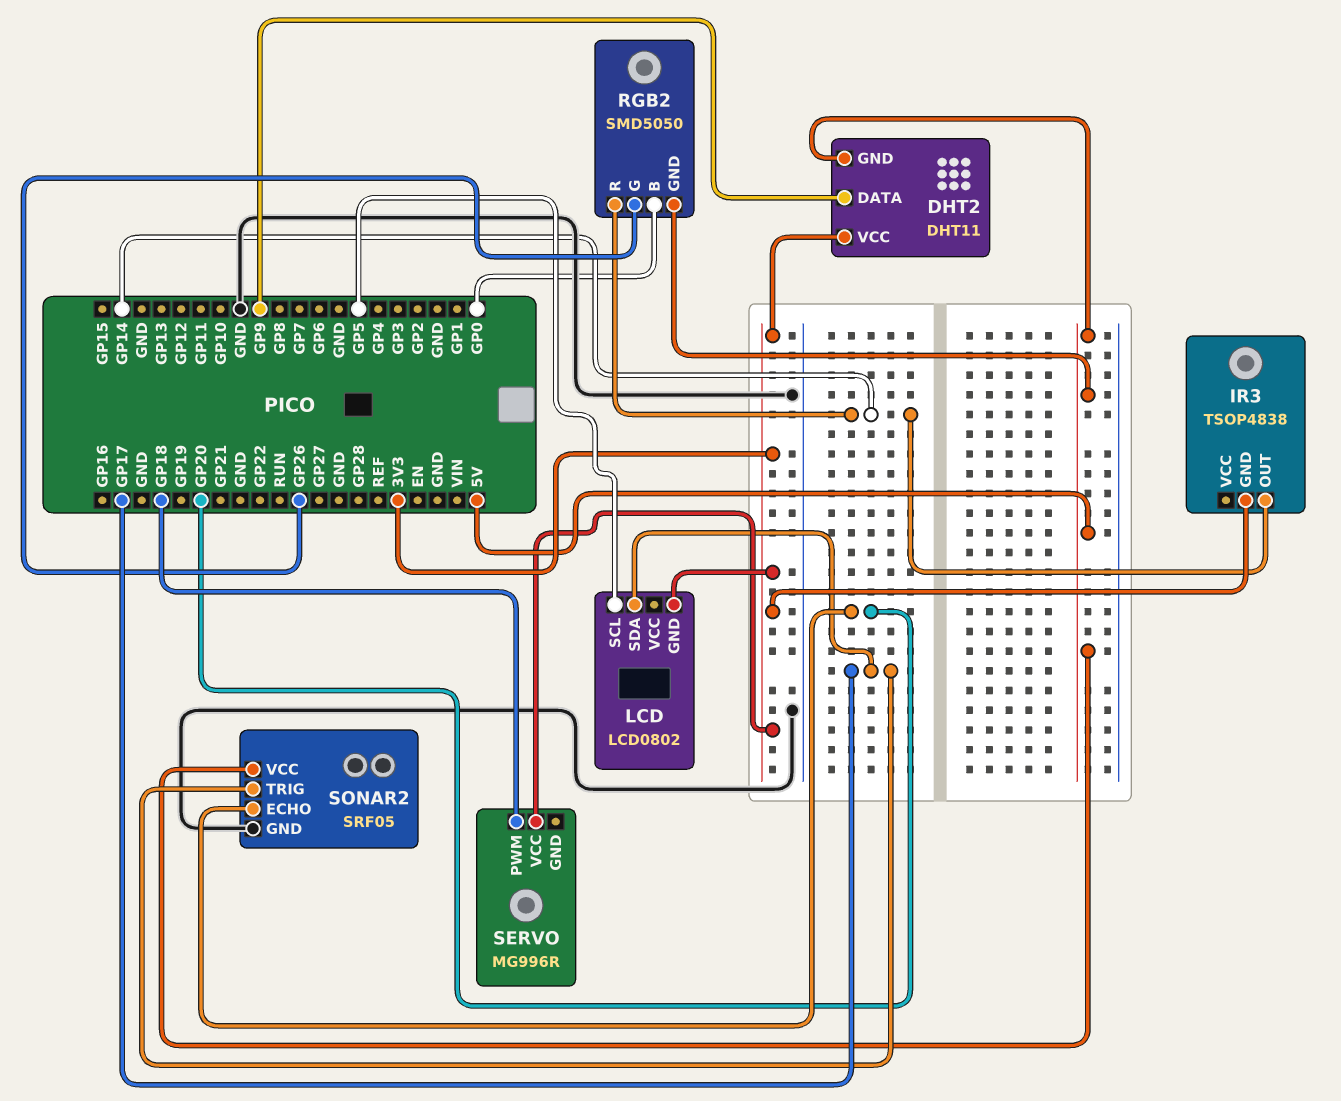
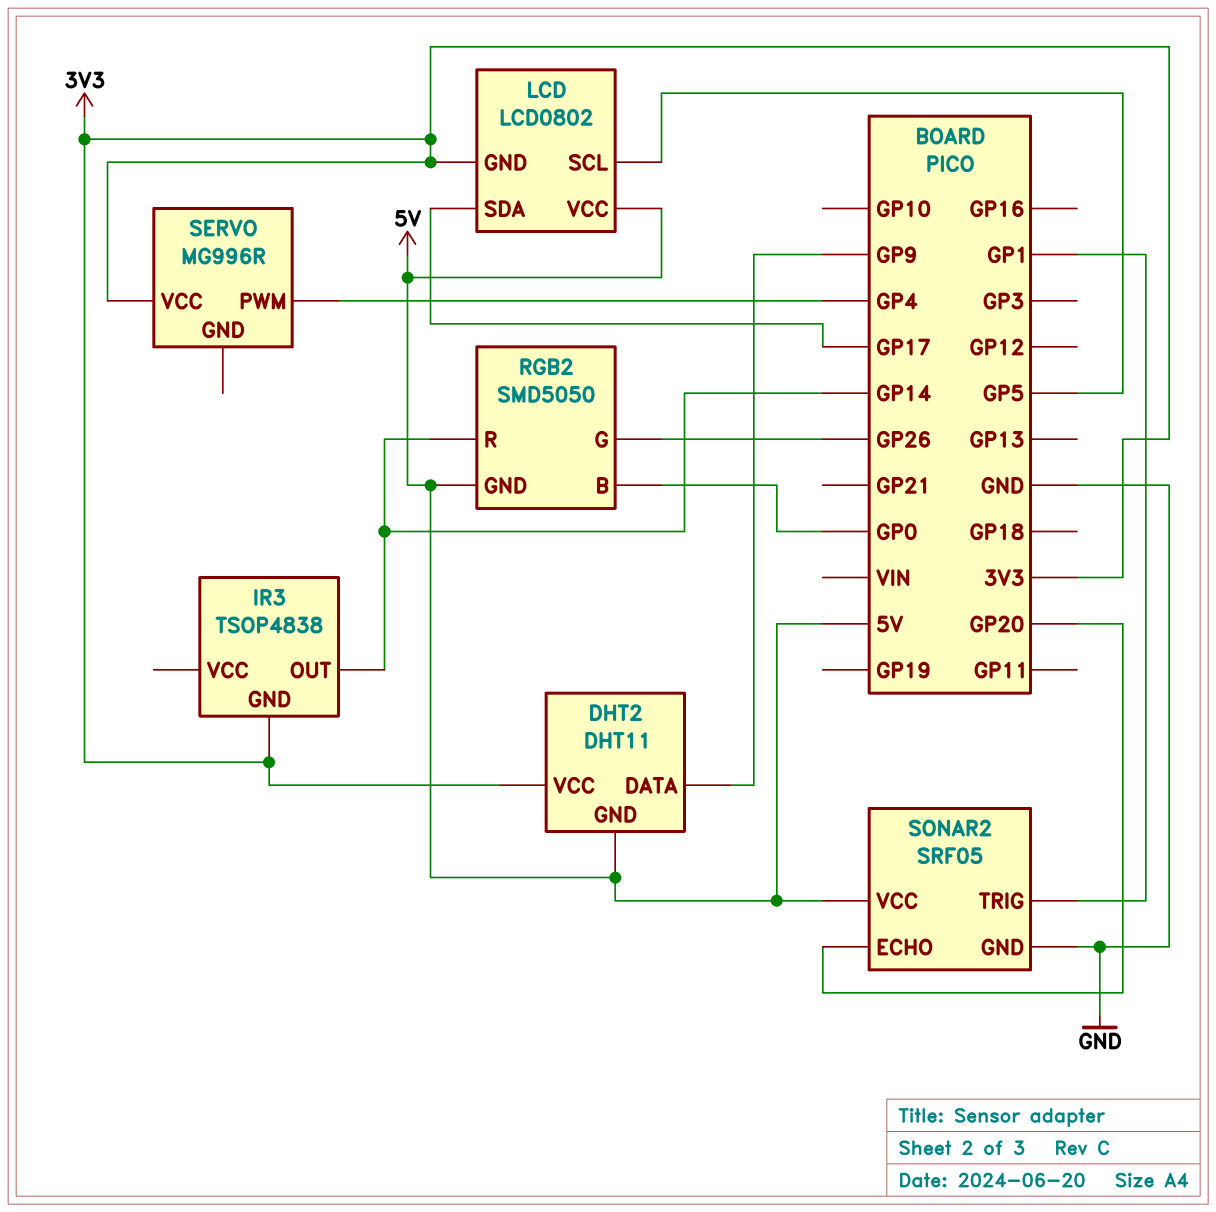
LCD pin VCC: none -> 5V
SERVO pin PWM: GP18 -> GP4
SONAR2 pin TRIG: GP17 -> GP1

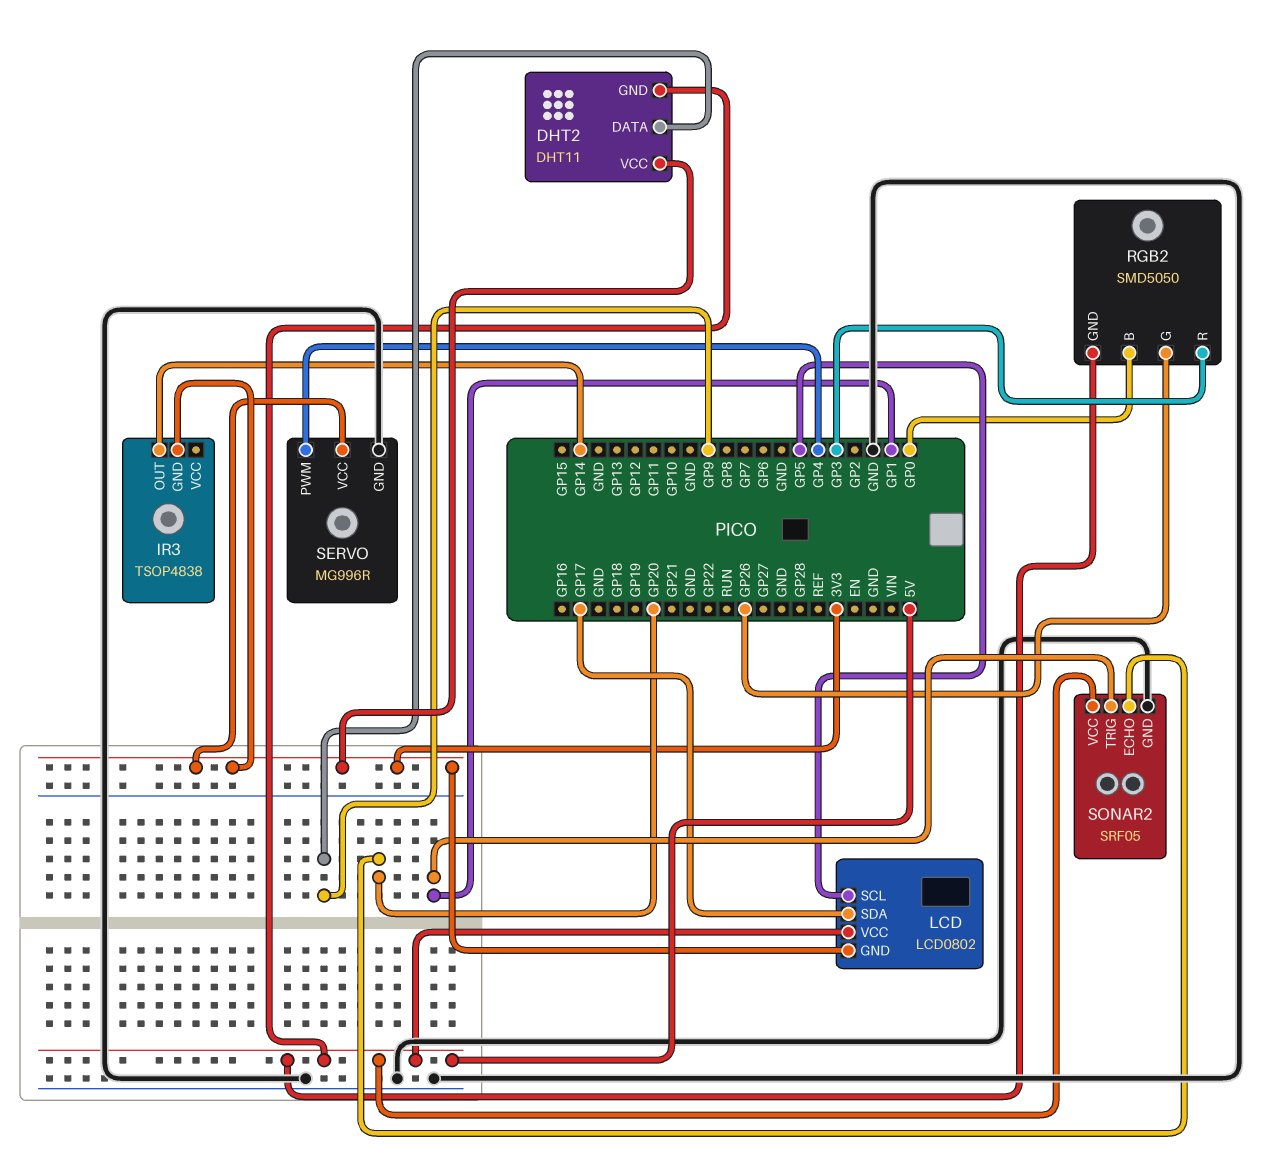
RGB2 pin R: GP14 -> GP3
SERVO pin GND: none -> GND

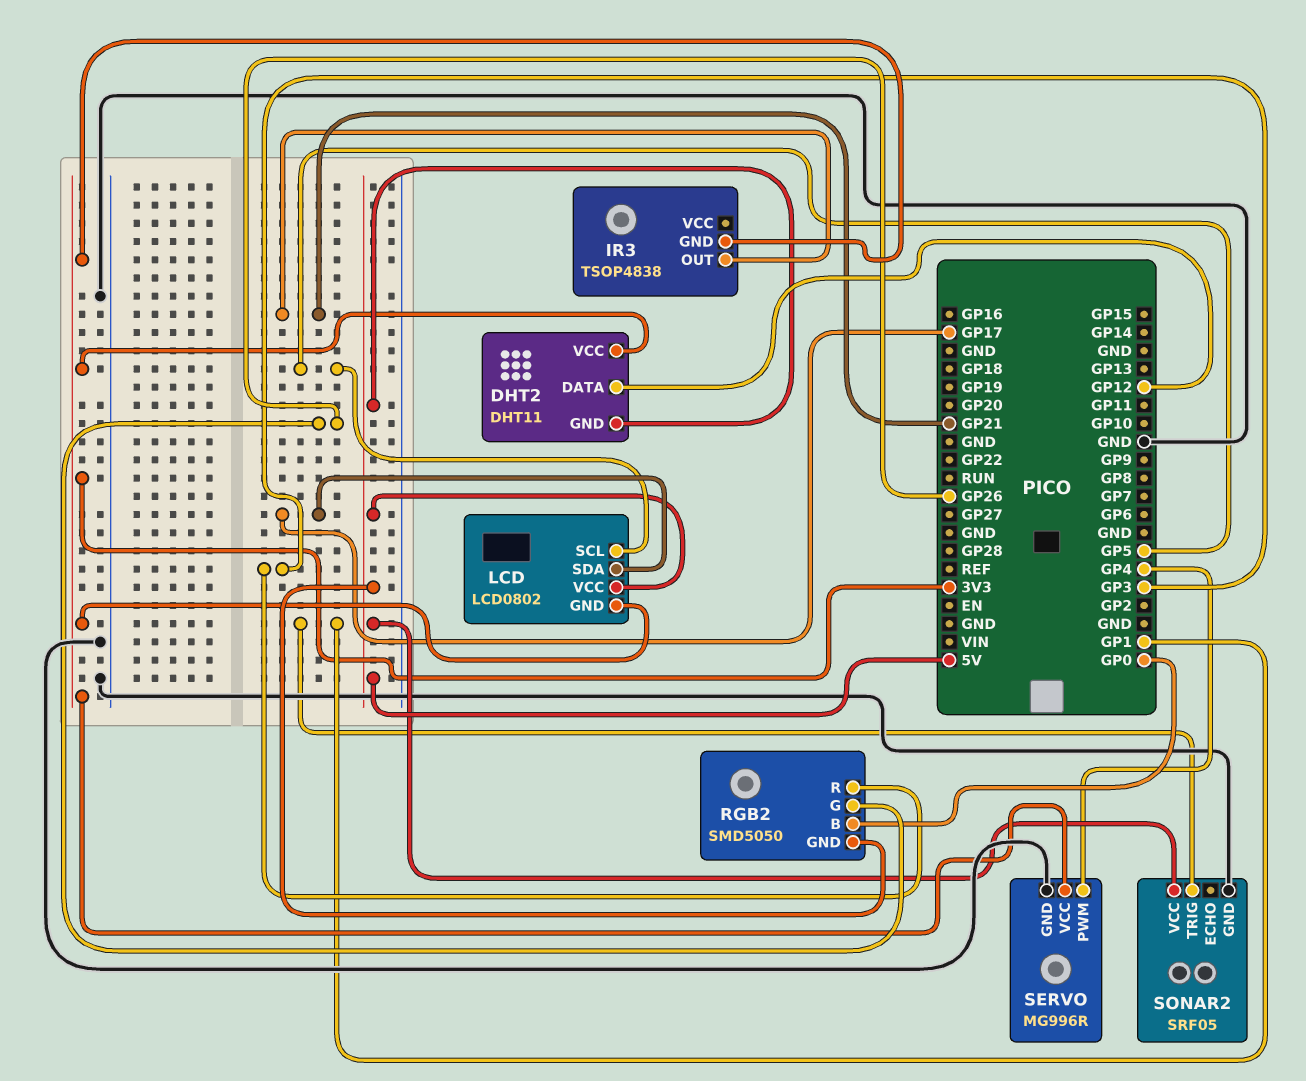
DHT2 pin DATA: GP9 -> GP12
IR3 pin OUT: GP14 -> GP21
SONAR2 pin ECHO: GP20 -> none

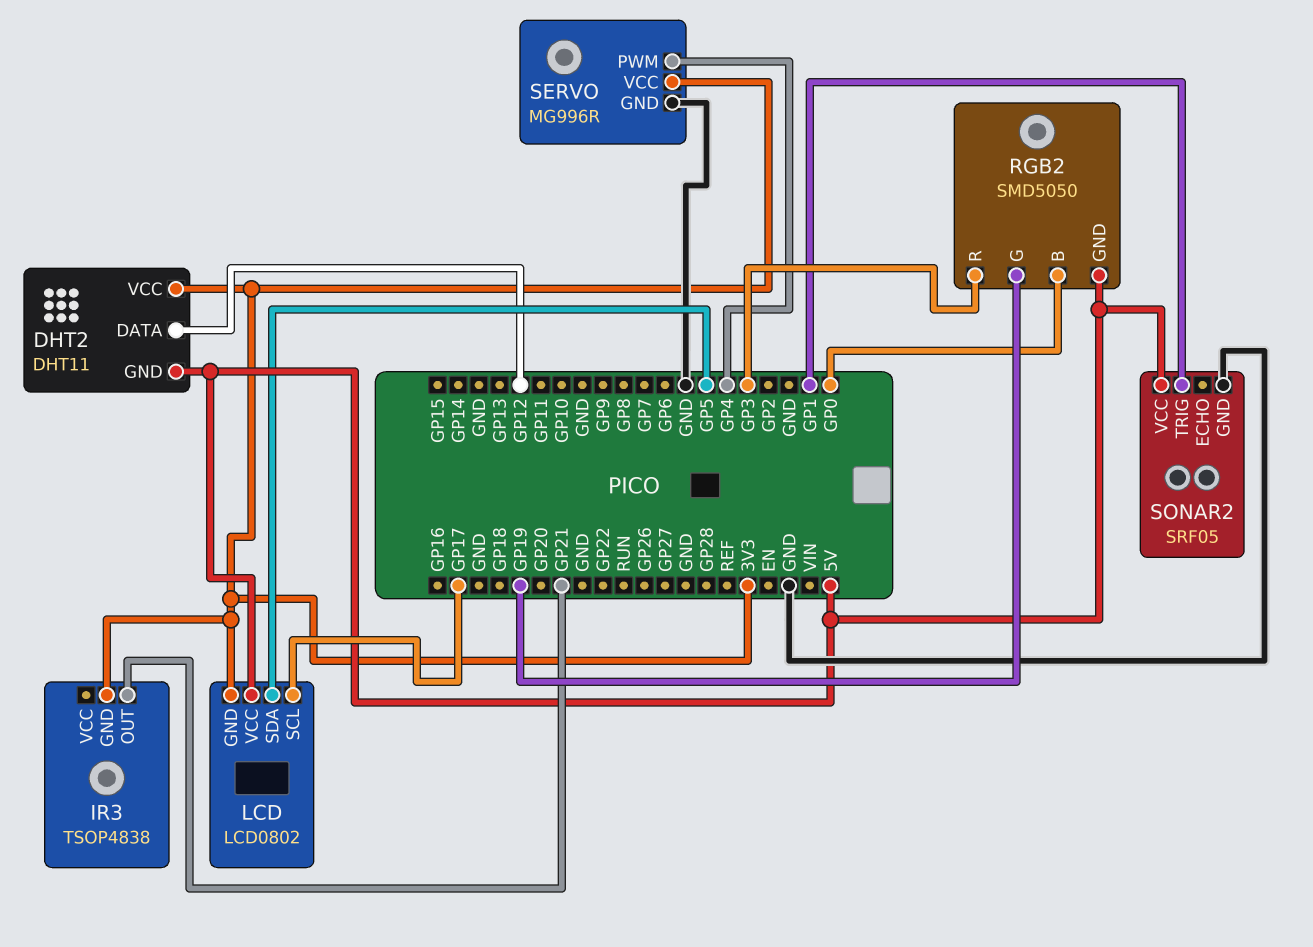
LCD pin SCL: GP5 -> GP17
LCD pin SDA: GP17 -> GP5
RGB2 pin G: GP26 -> GP19

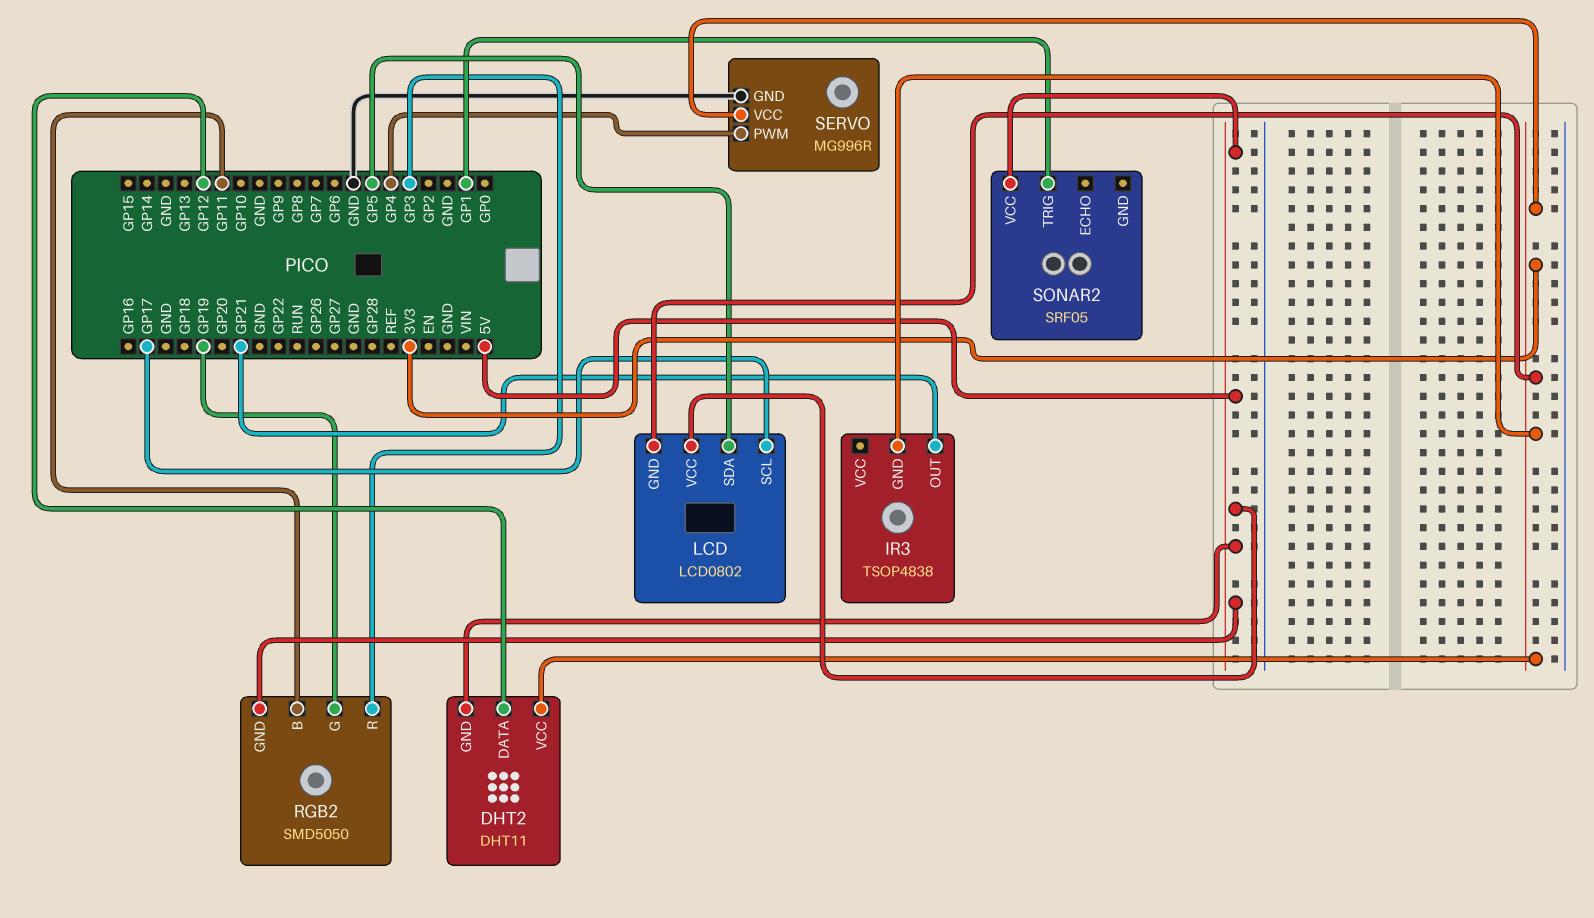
RGB2 pin B: GP0 -> GP11
SONAR2 pin GND: GND -> none

